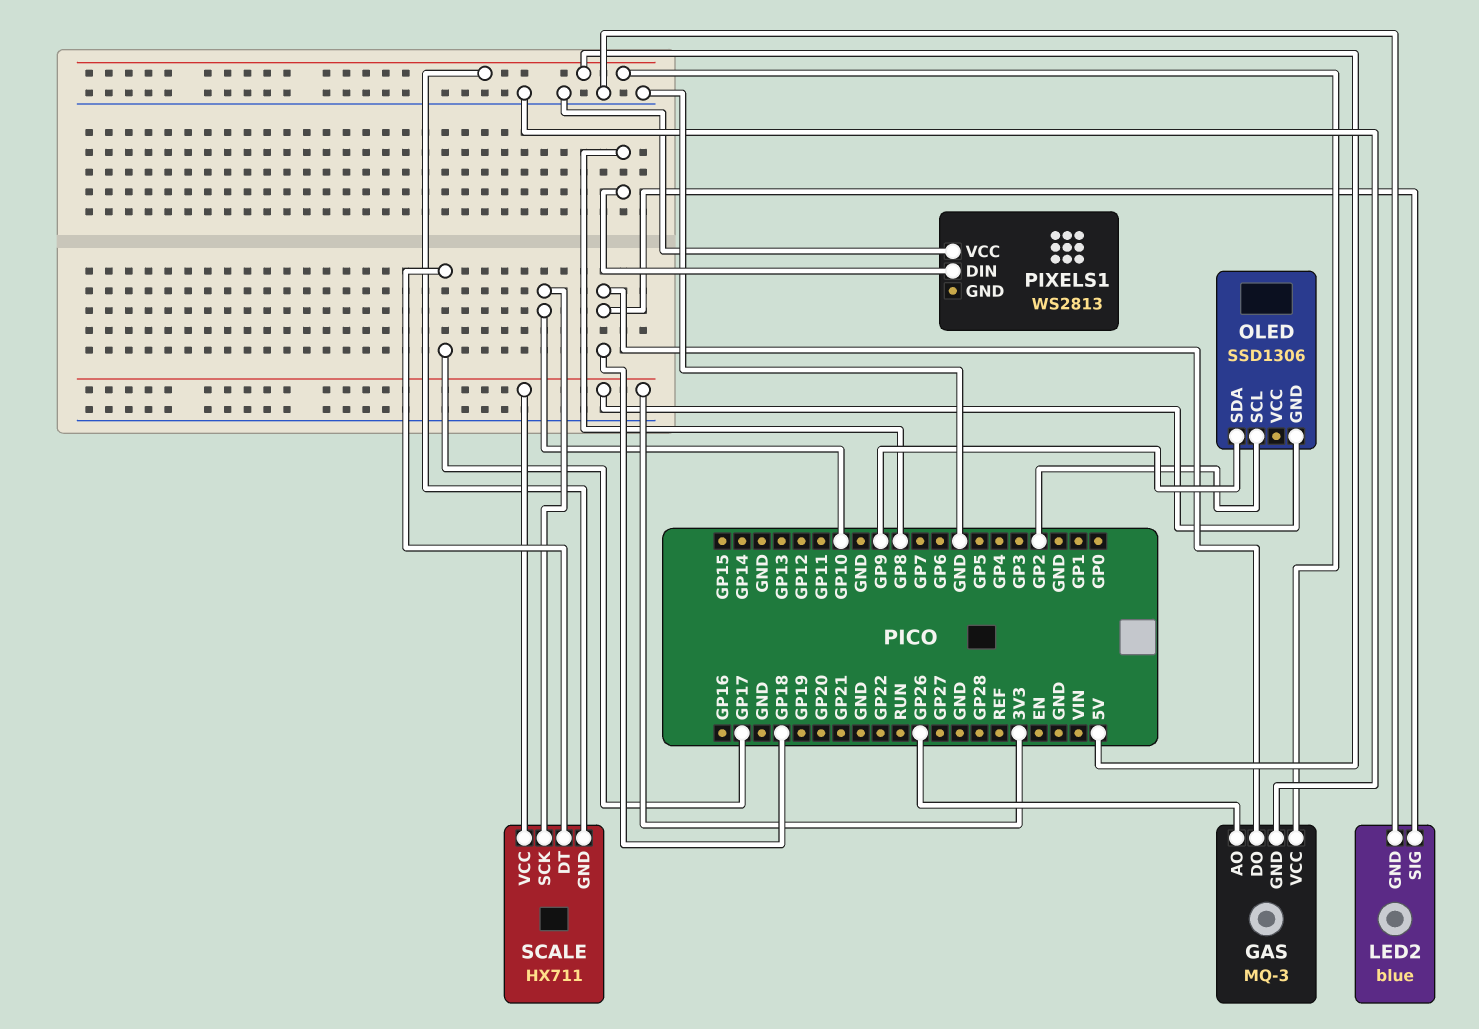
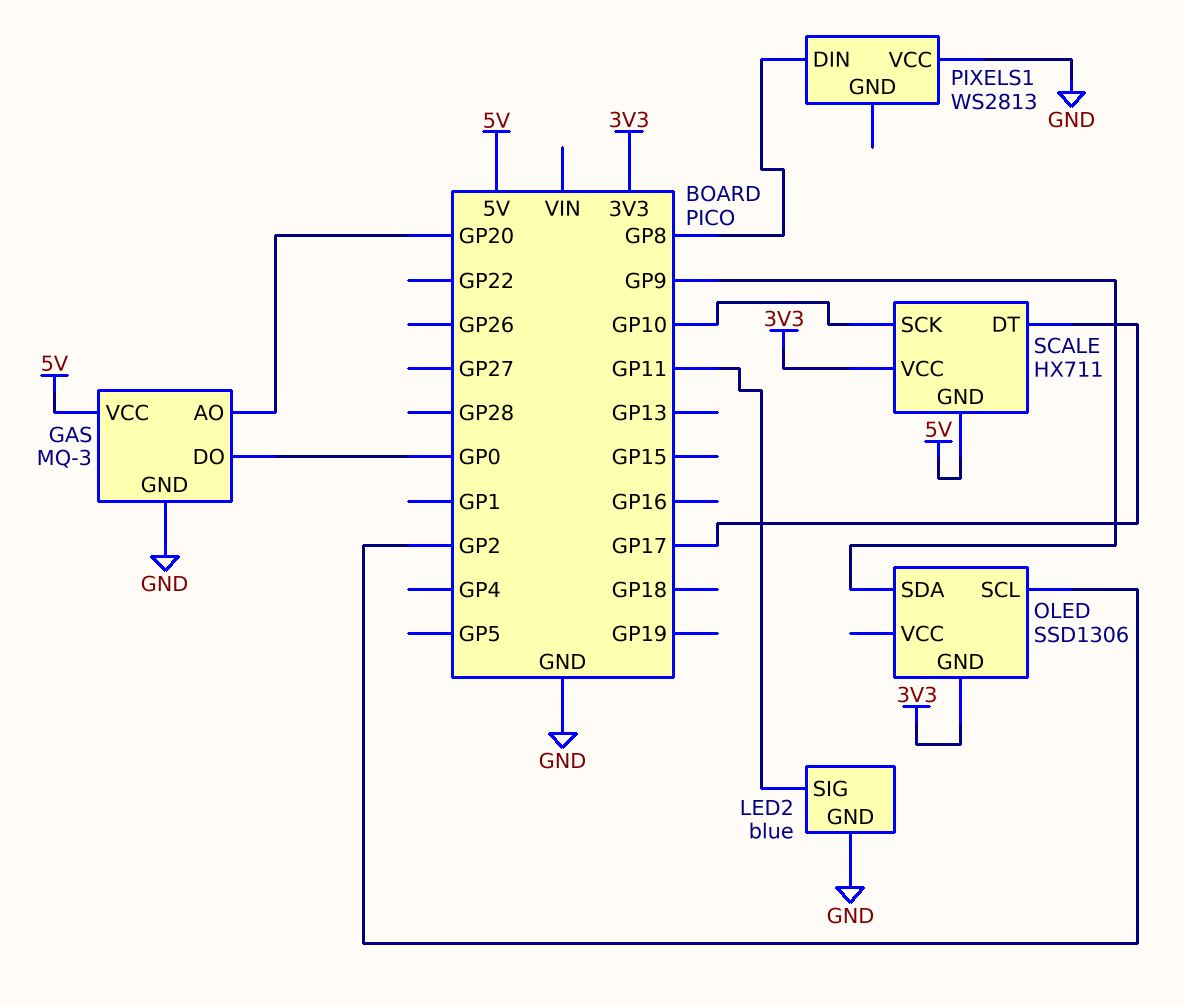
GAS pin AO: GP26 -> GP20
GAS pin DO: GP18 -> GP0
LED2 pin SIG: GP18 -> GP11

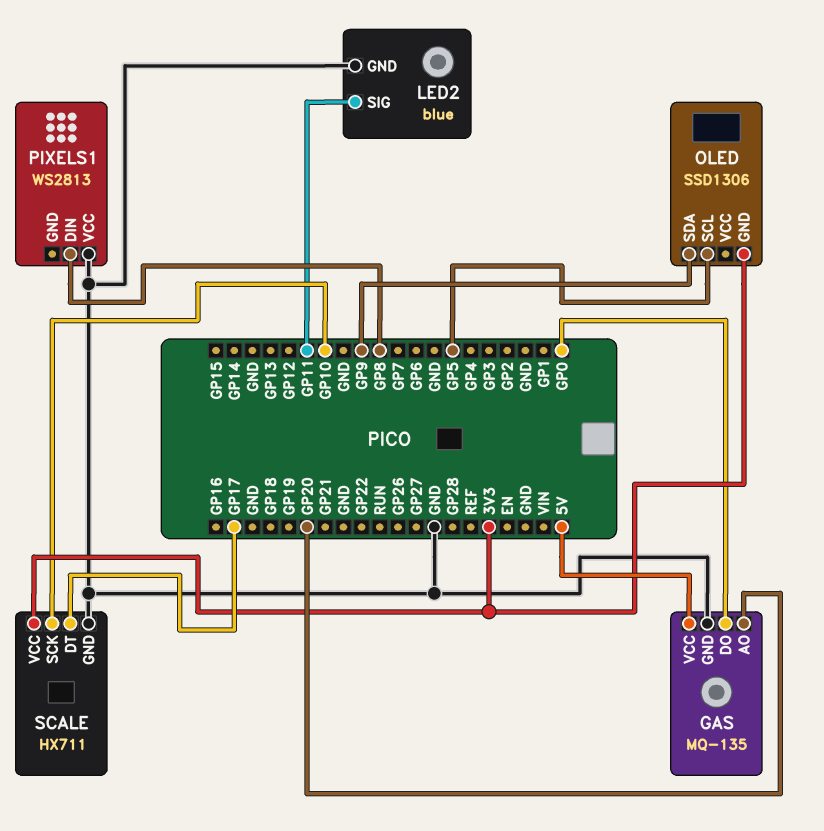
GAS: MQ-3 -> MQ-135
OLED pin SCL: GP2 -> GP5
SCALE pin GND: 5V -> GND

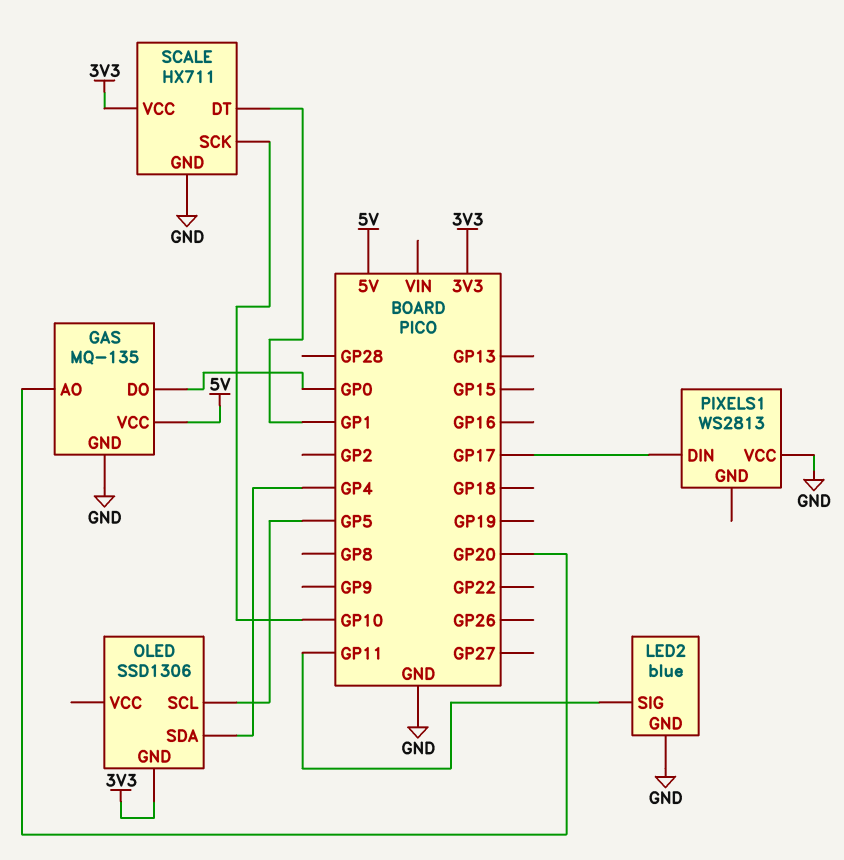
OLED pin SDA: GP9 -> GP4
PIXELS1 pin DIN: GP8 -> GP17
SCALE pin DT: GP17 -> GP1

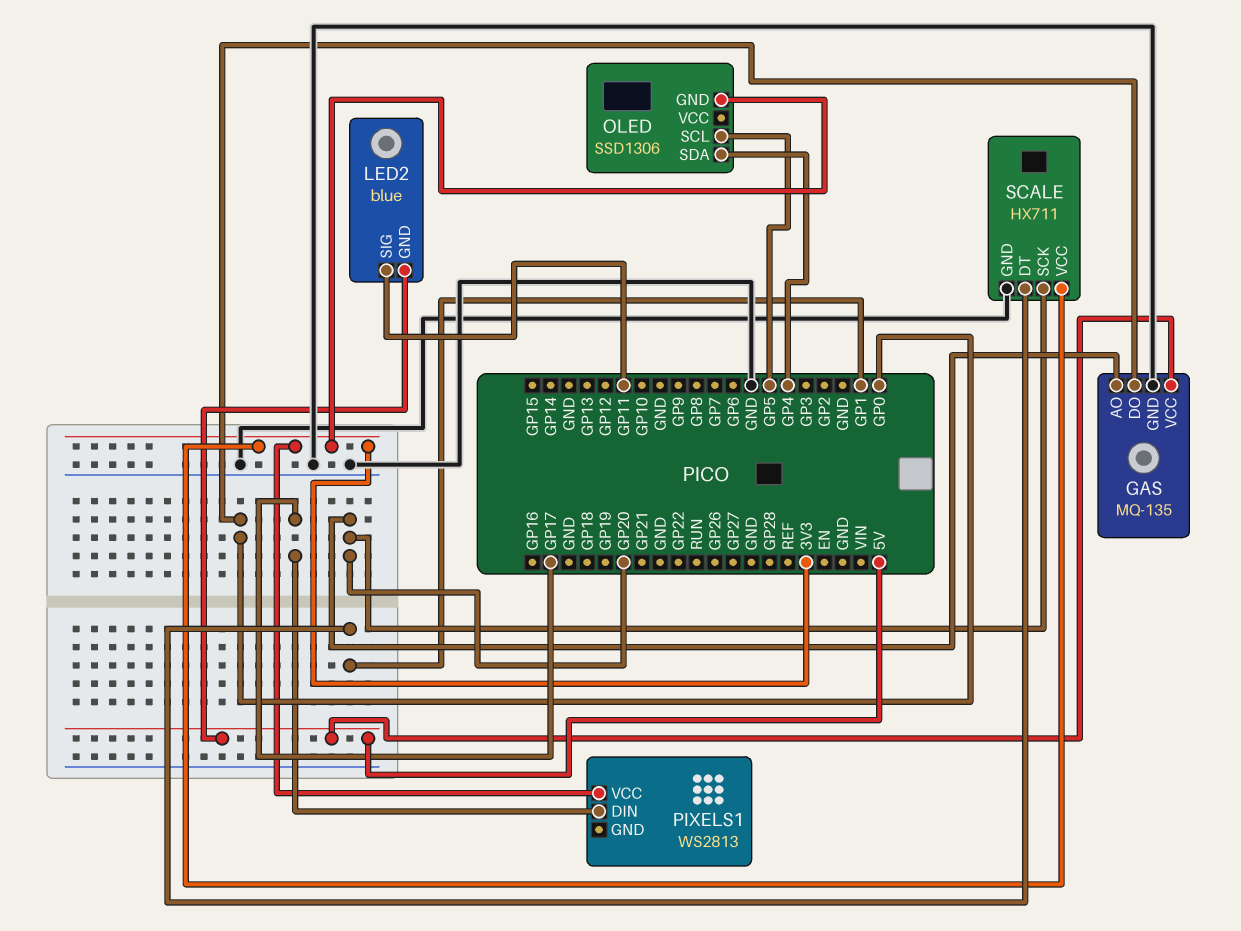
LED2 pin GND: GND -> 5V
PIXELS1 pin VCC: GND -> 3V3
SCALE pin SCK: GP10 -> GP20

